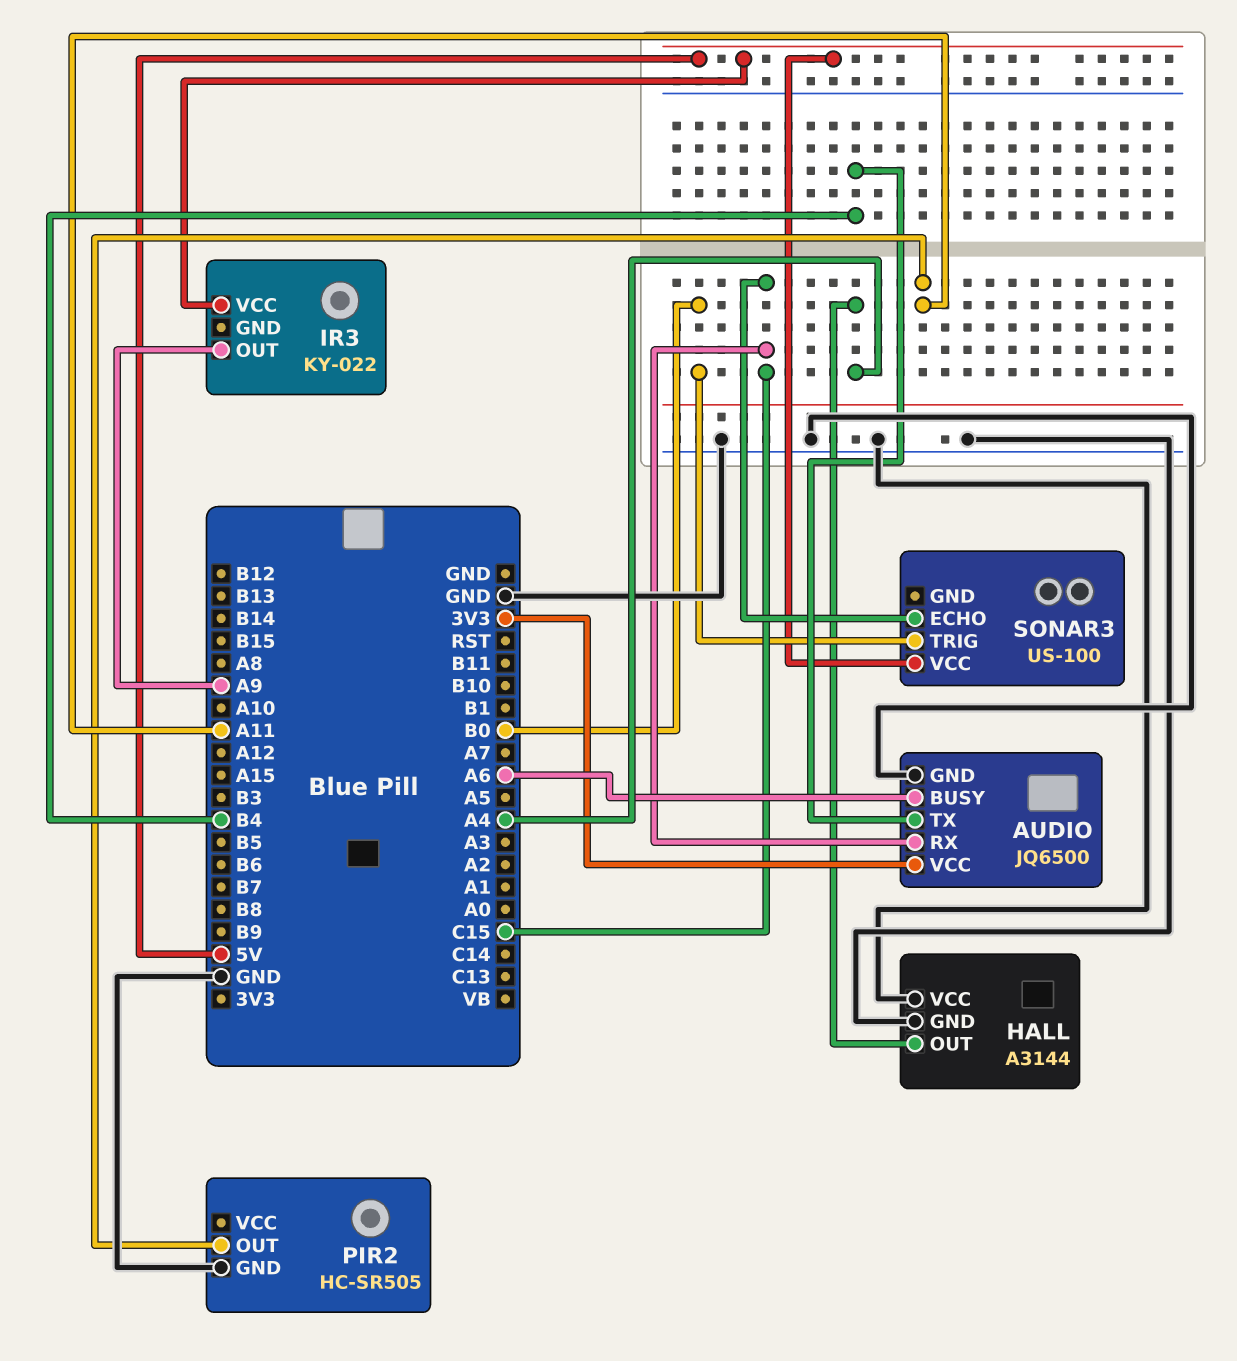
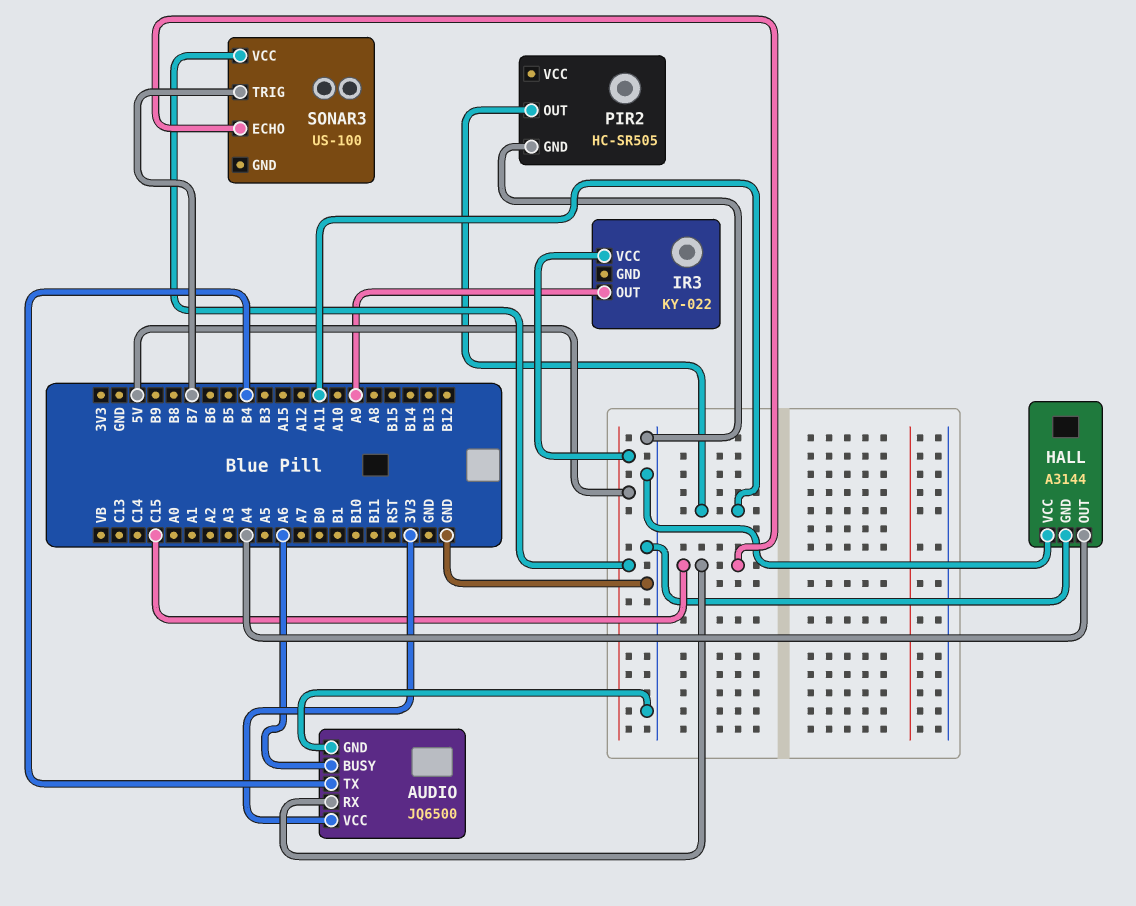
SONAR3 pin TRIG: B0 -> B7

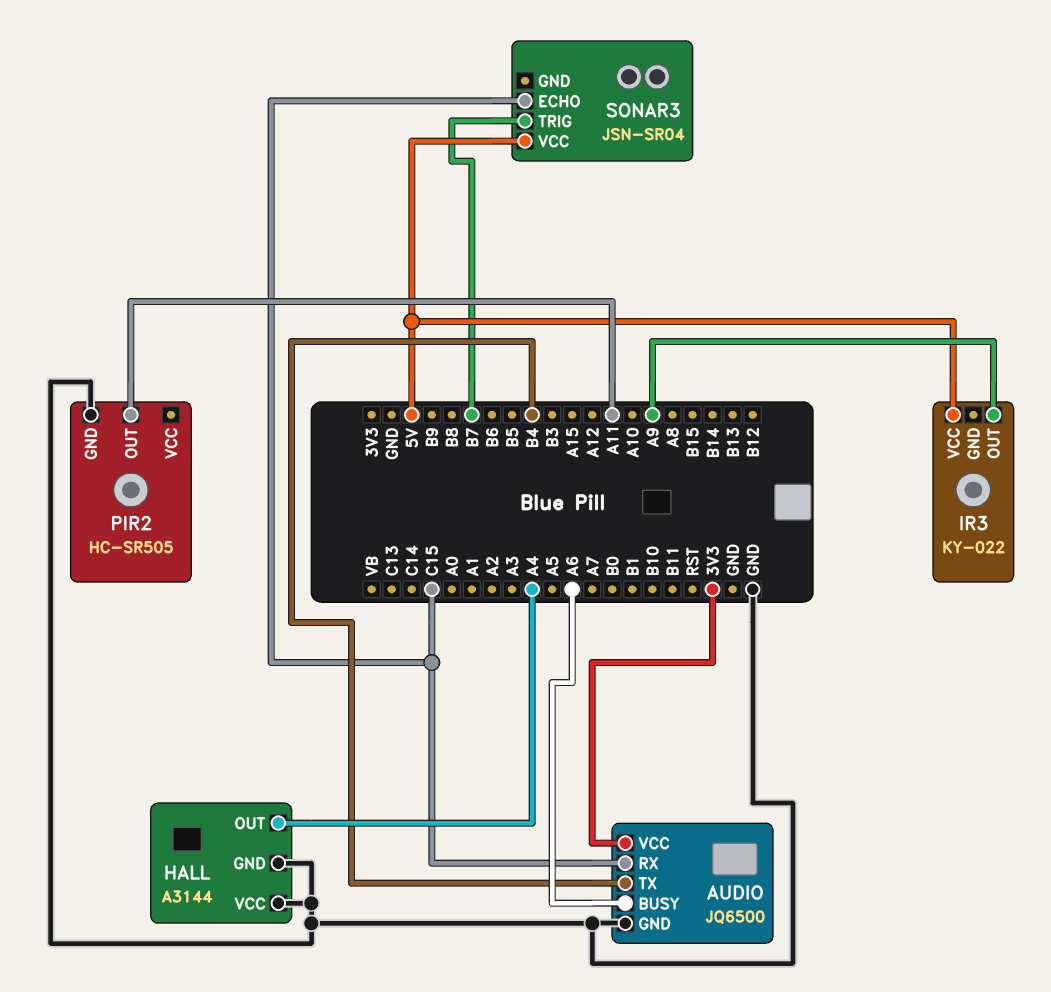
SONAR3: US-100 -> JSN-SR04

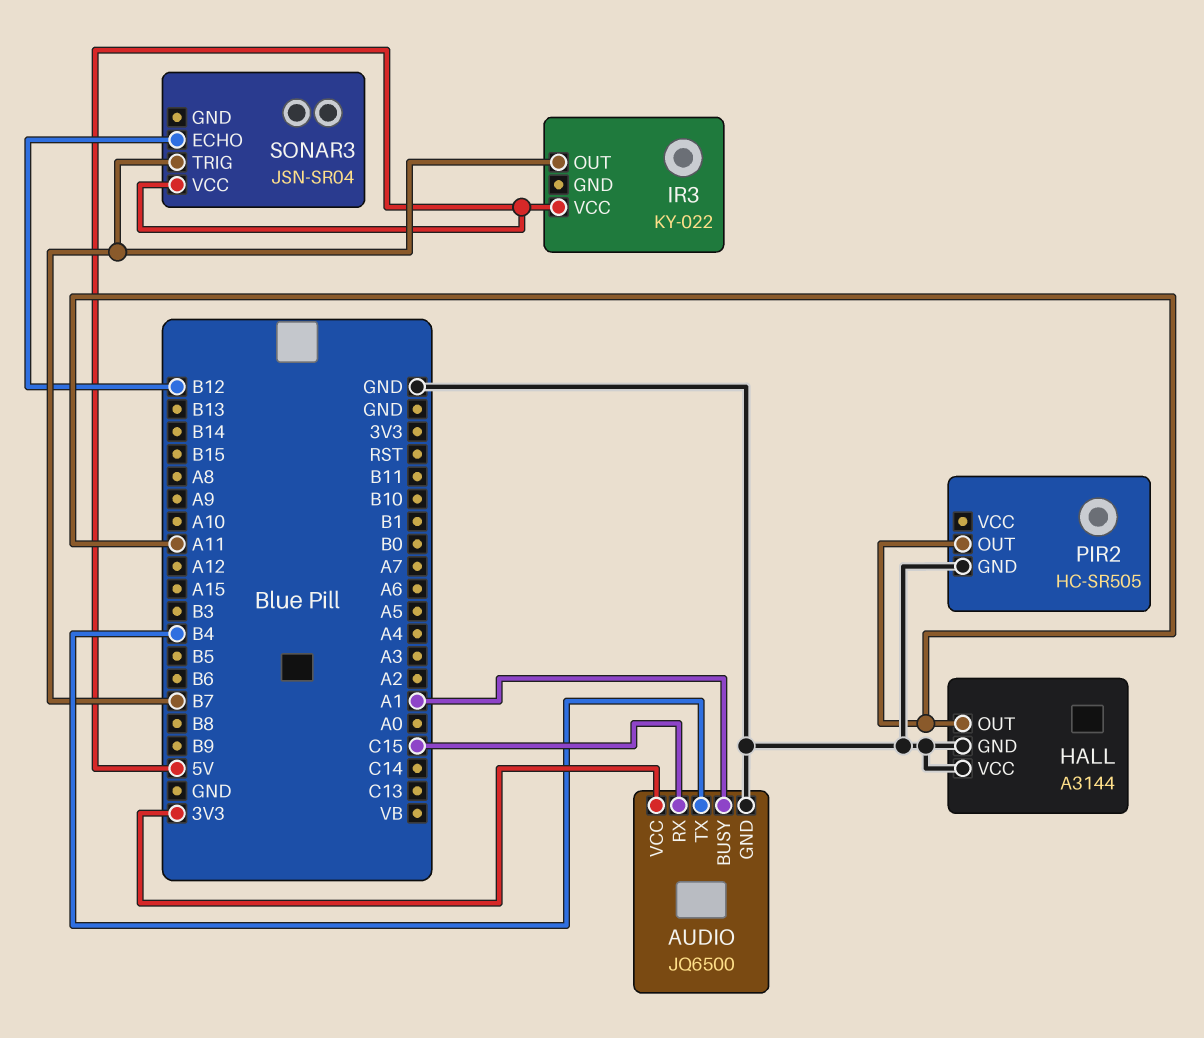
AUDIO pin BUSY: A6 -> A1
HALL pin OUT: A4 -> A11
IR3 pin OUT: A9 -> B7
SONAR3 pin ECHO: C15 -> B12

